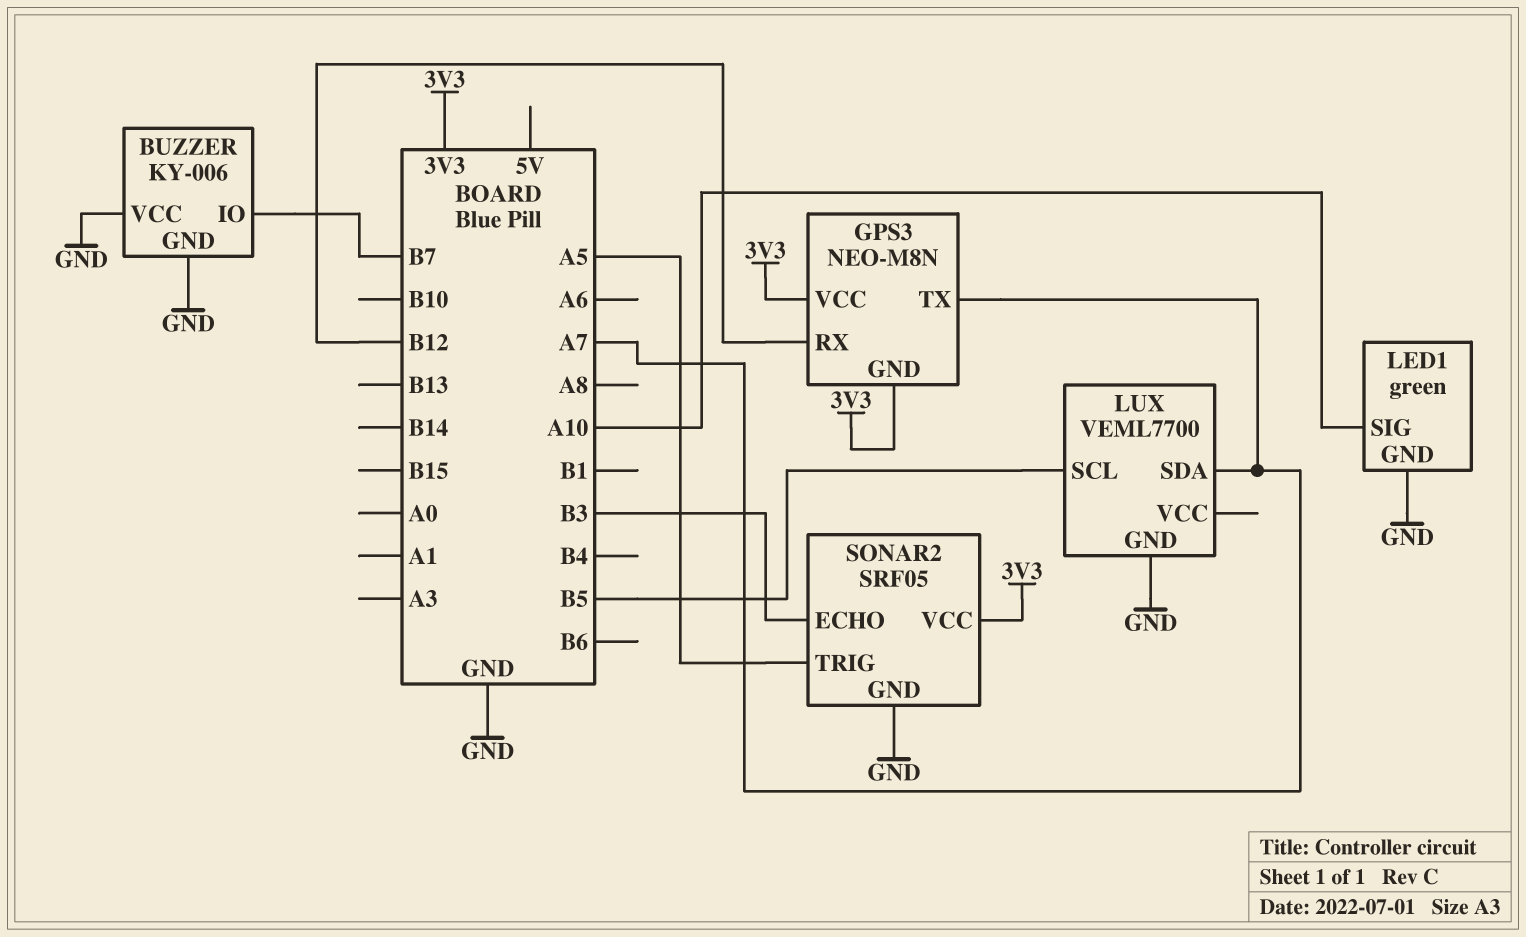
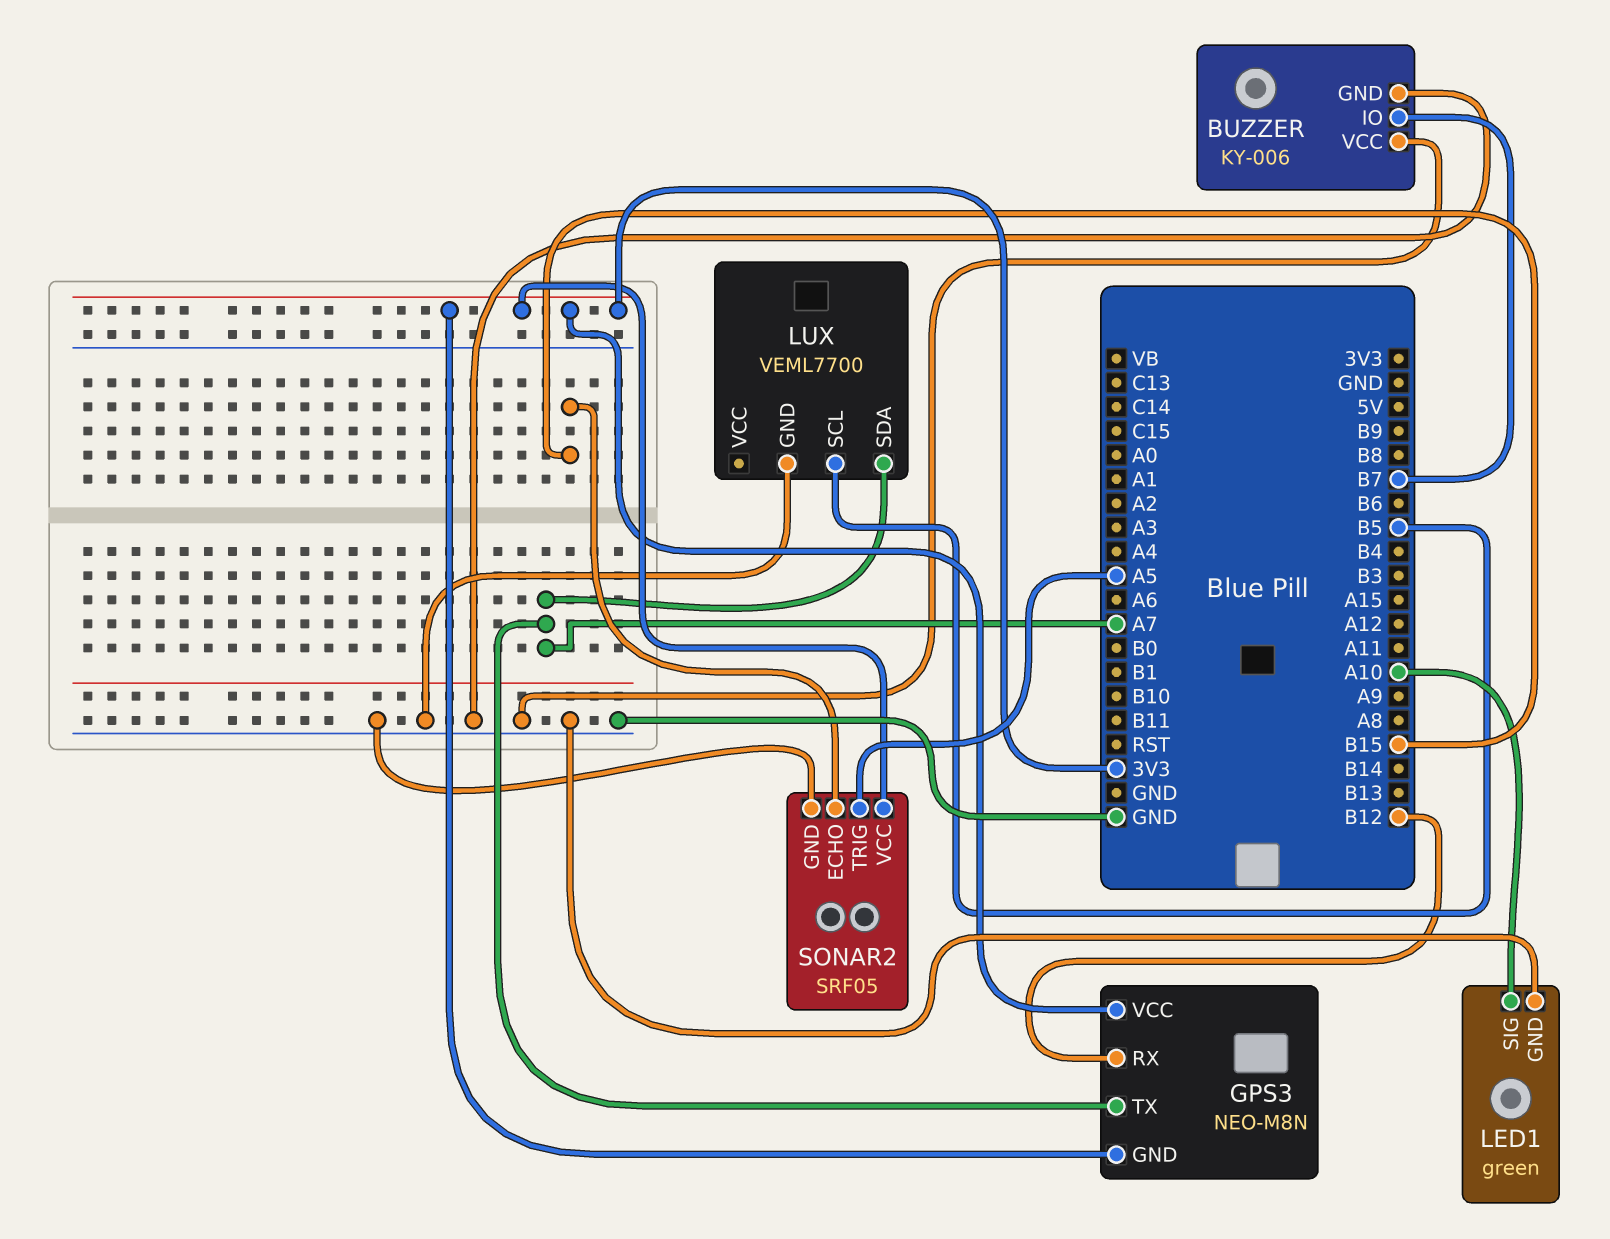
SONAR2 pin ECHO: B3 -> B15

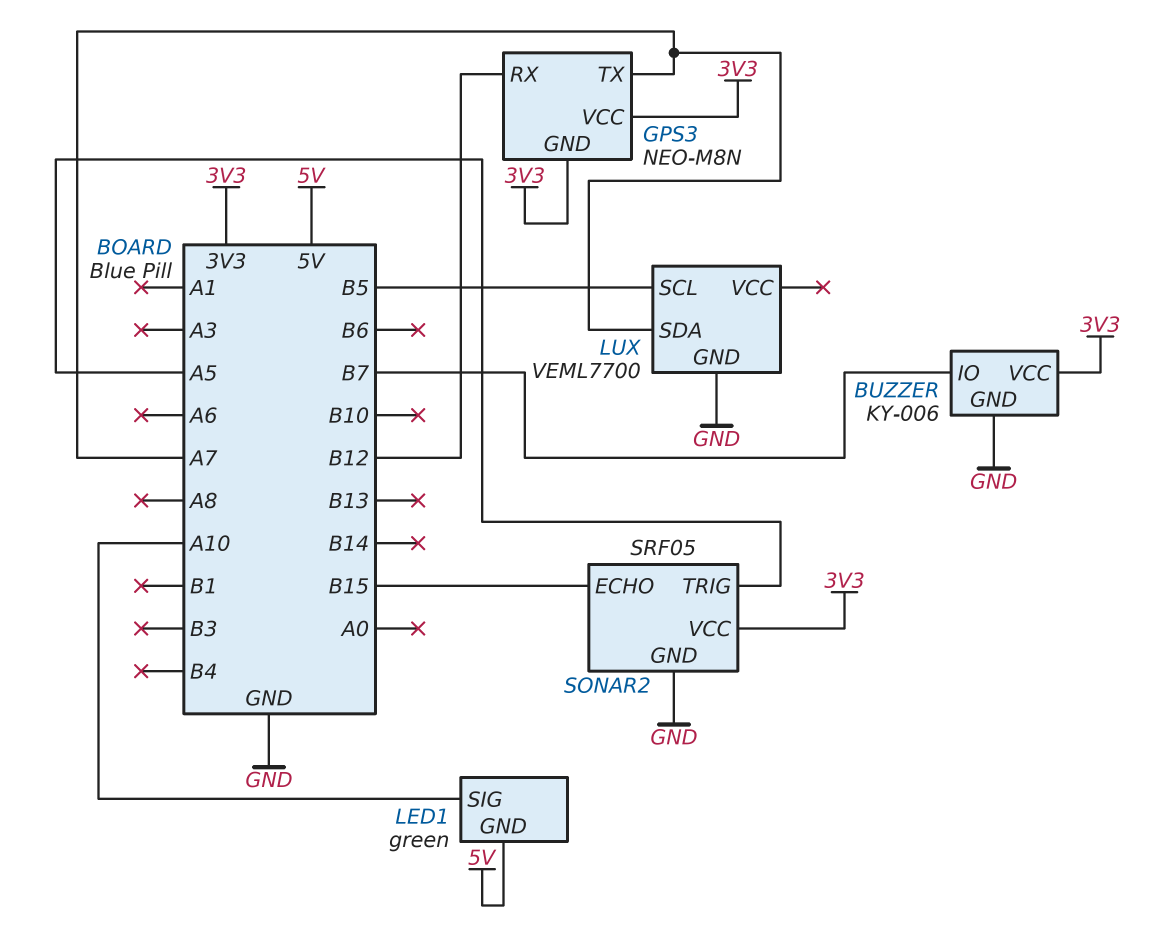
BUZZER pin VCC: GND -> 3V3
LED1 pin GND: GND -> 5V

